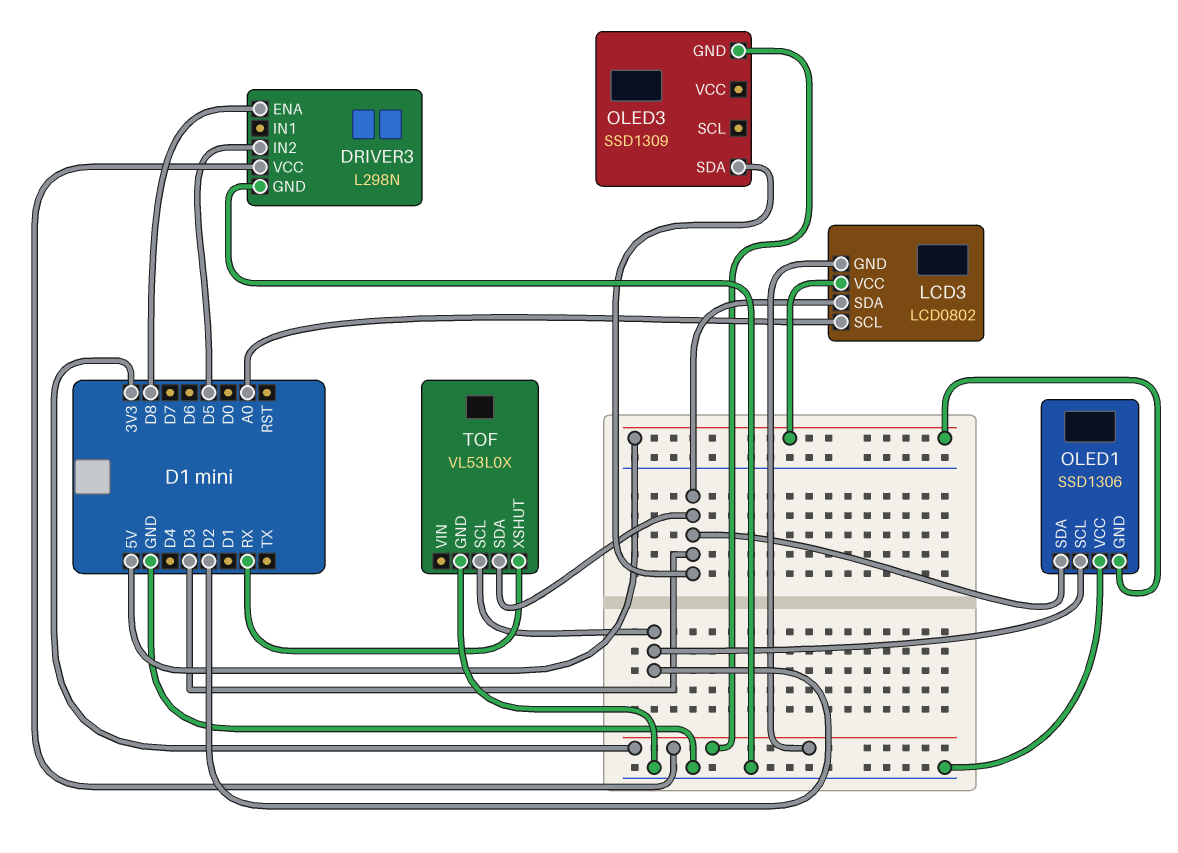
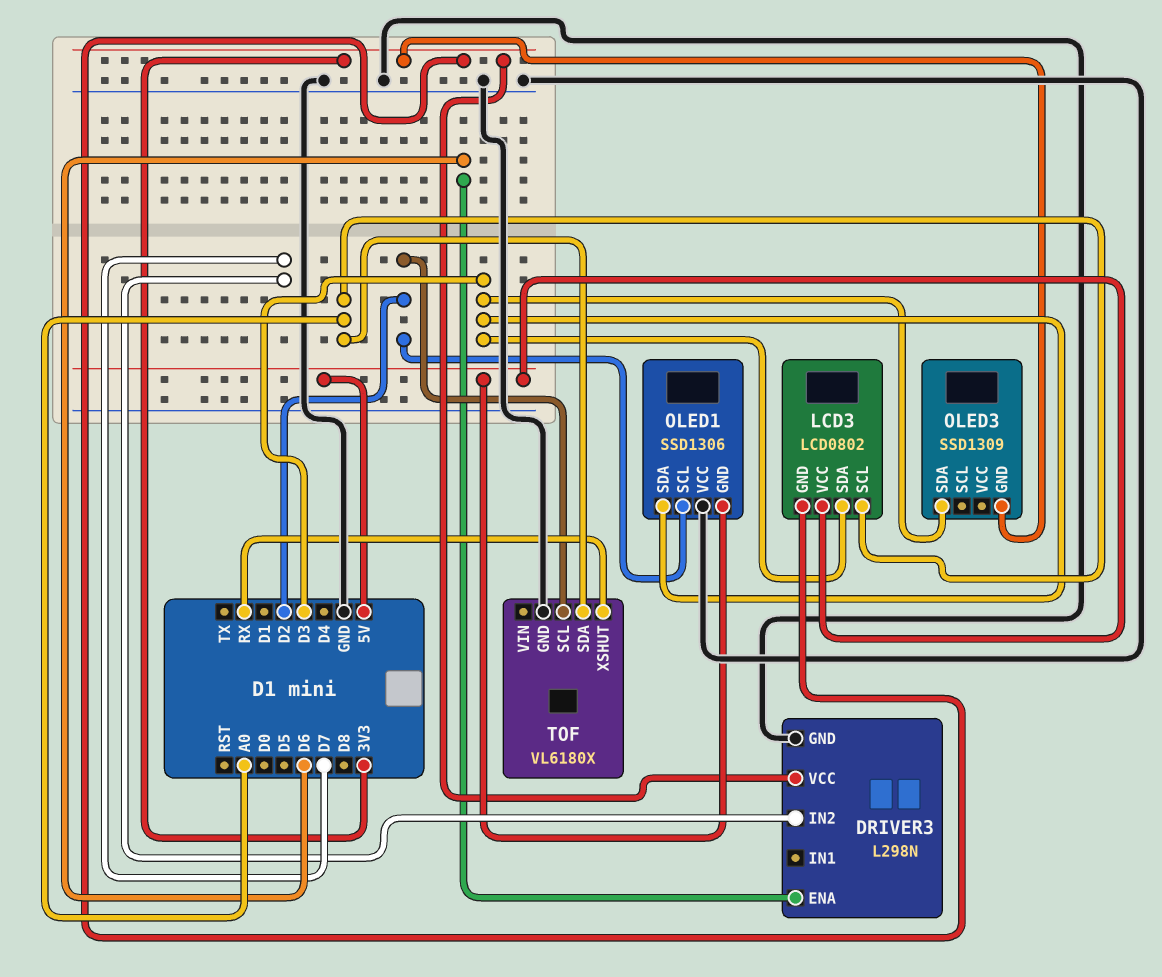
DRIVER3 pin ENA: D8 -> D6
DRIVER3 pin IN2: D5 -> D7
TOF: VL53L0X -> VL6180X
TOF pin SDA: D3 -> A0

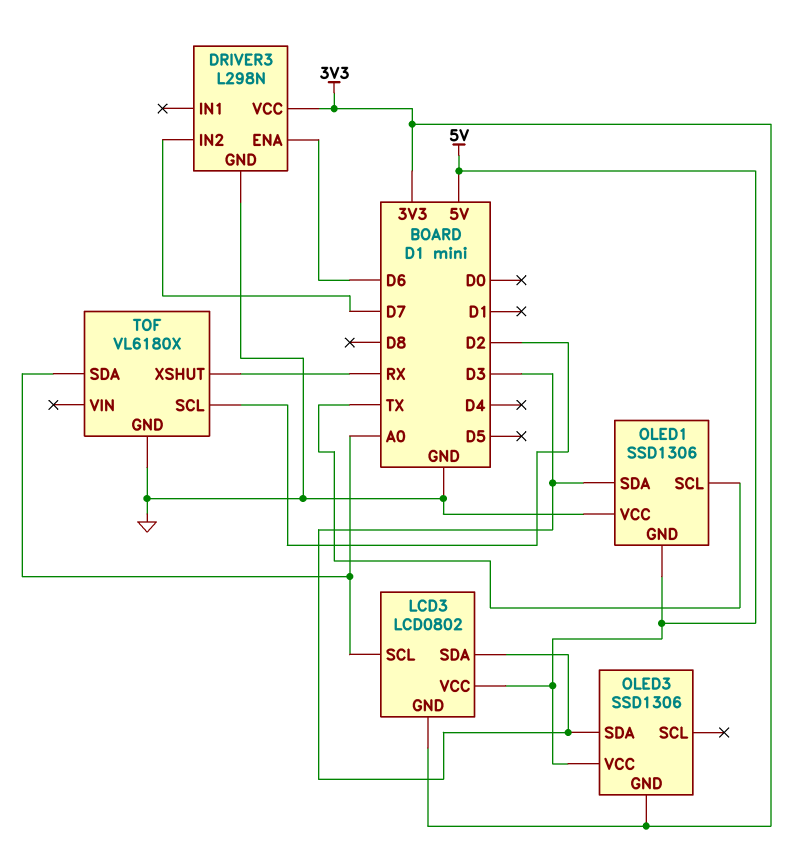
OLED1 pin SCL: D2 -> TX
OLED3: SSD1309 -> SSD1306
OLED3 pin VCC: none -> 5V

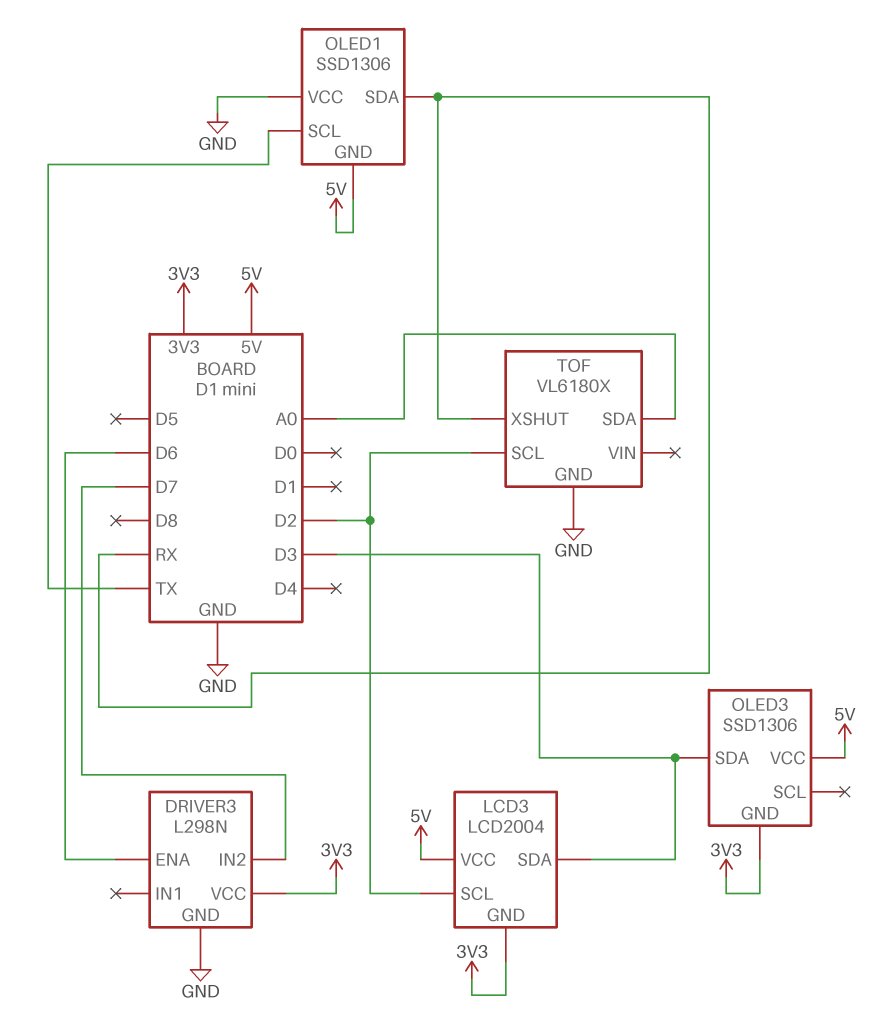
LCD3: LCD0802 -> LCD2004
LCD3 pin SCL: A0 -> D2
OLED1 pin SDA: D3 -> RX

